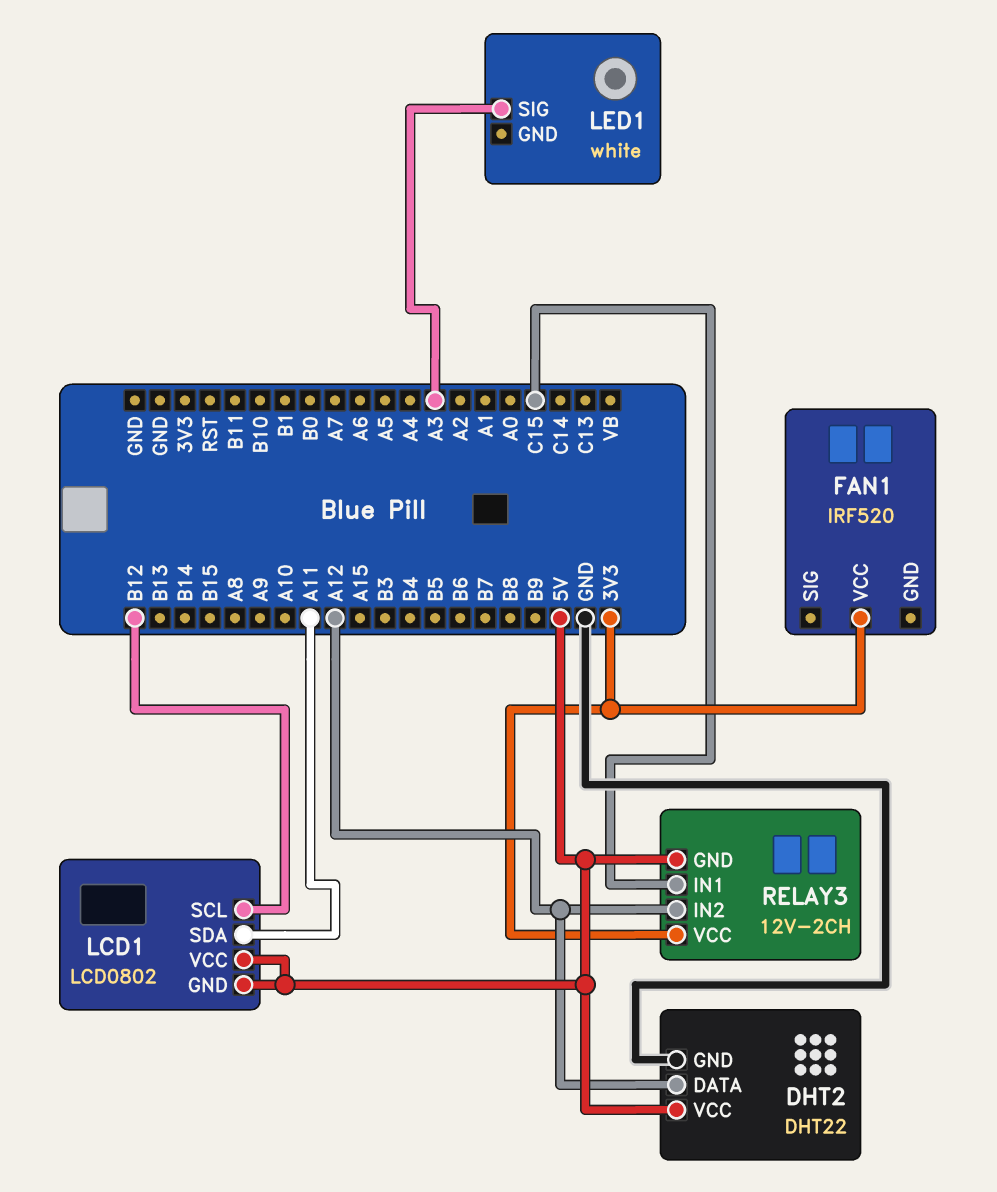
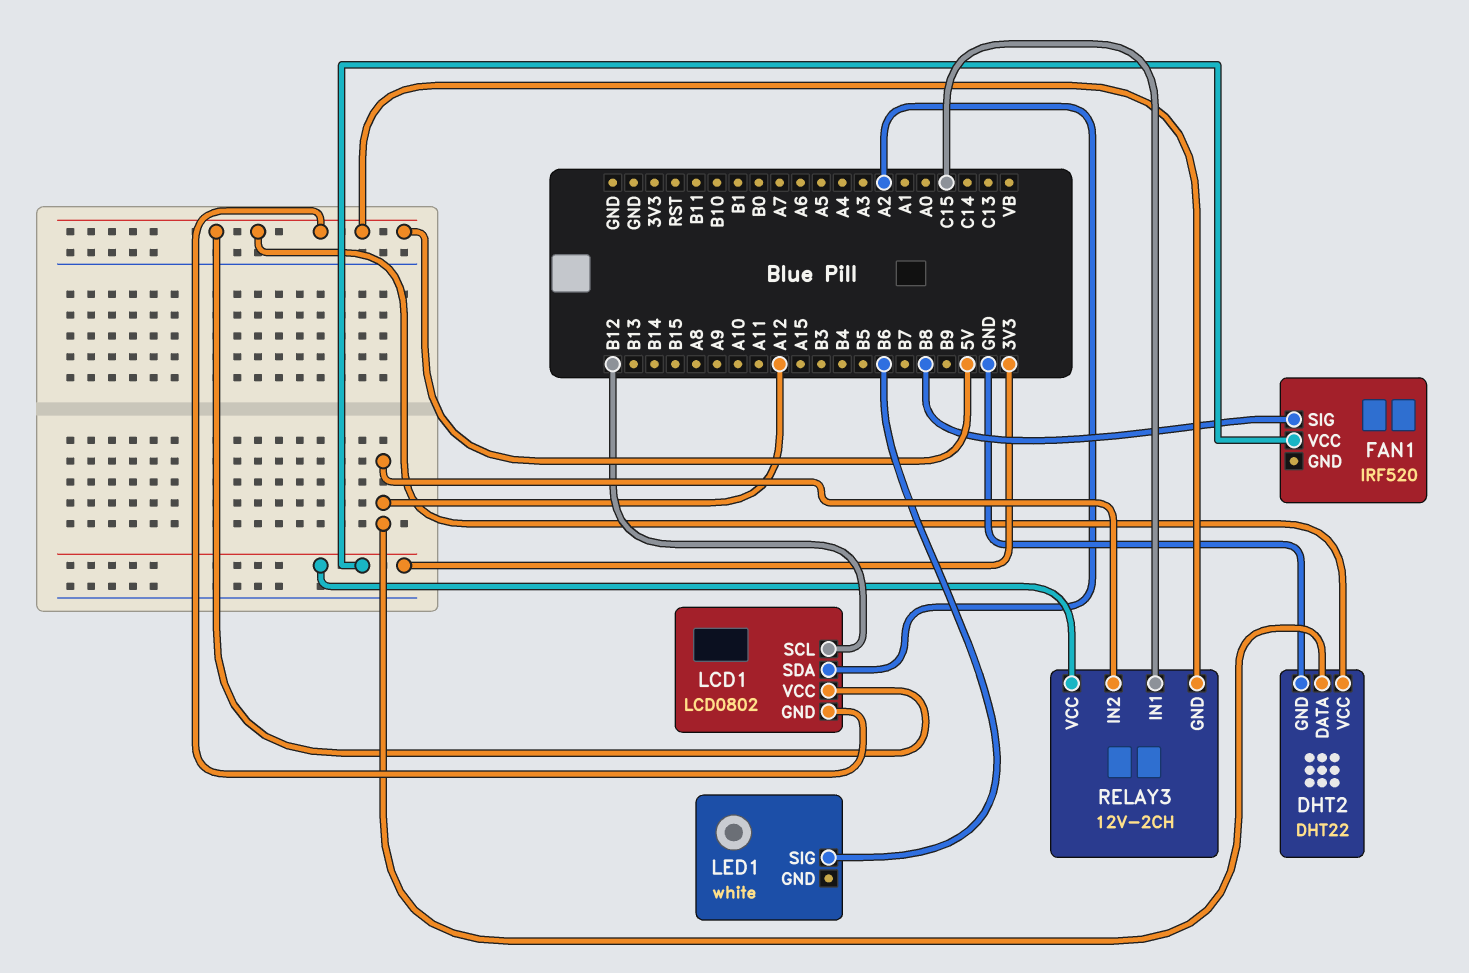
FAN1 pin SIG: none -> B8
LCD1 pin SDA: A11 -> A2
LED1 pin SIG: A3 -> B6

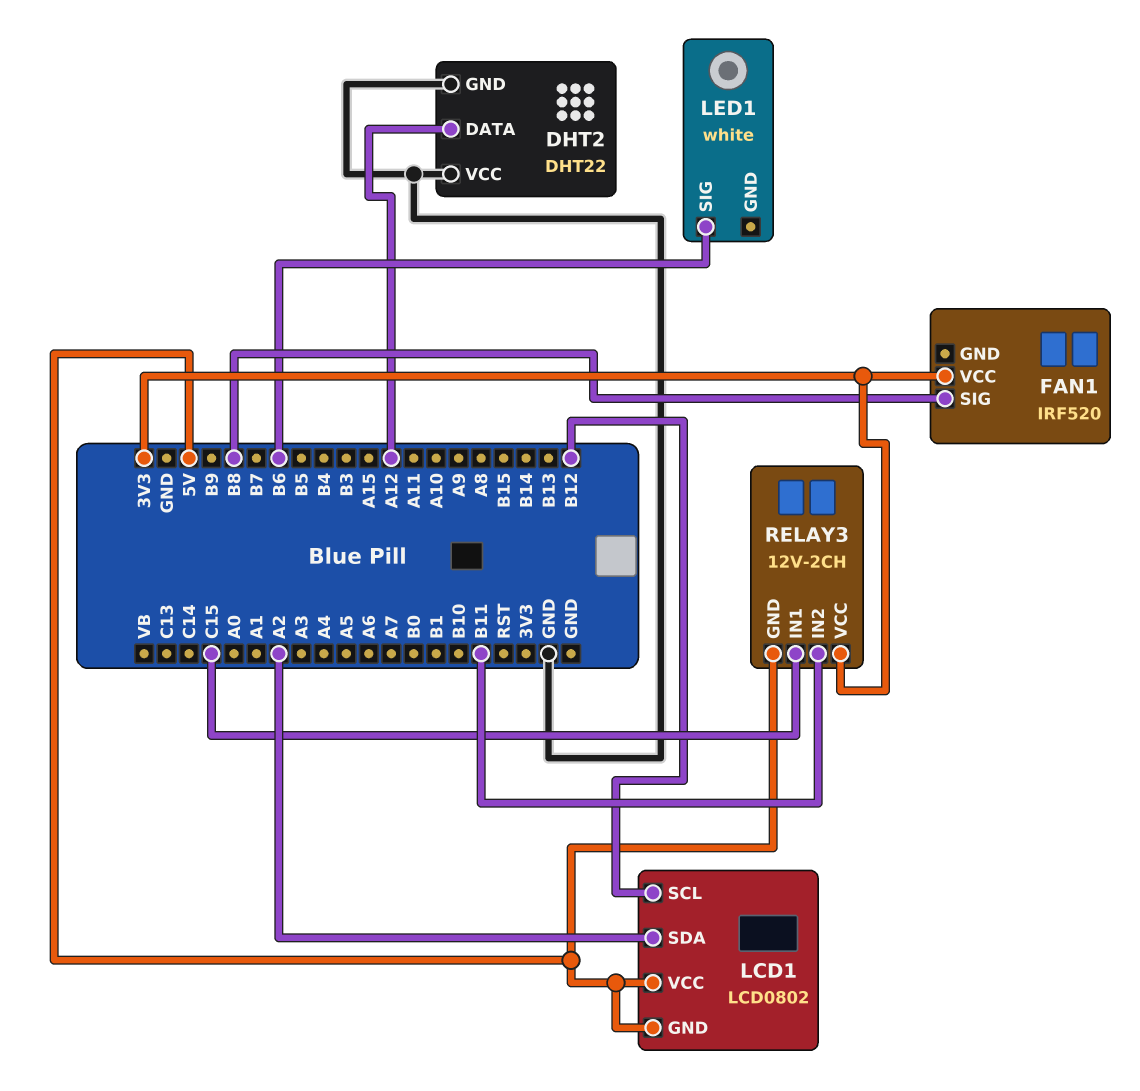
DHT2 pin VCC: 5V -> GND
RELAY3 pin IN2: A12 -> B11

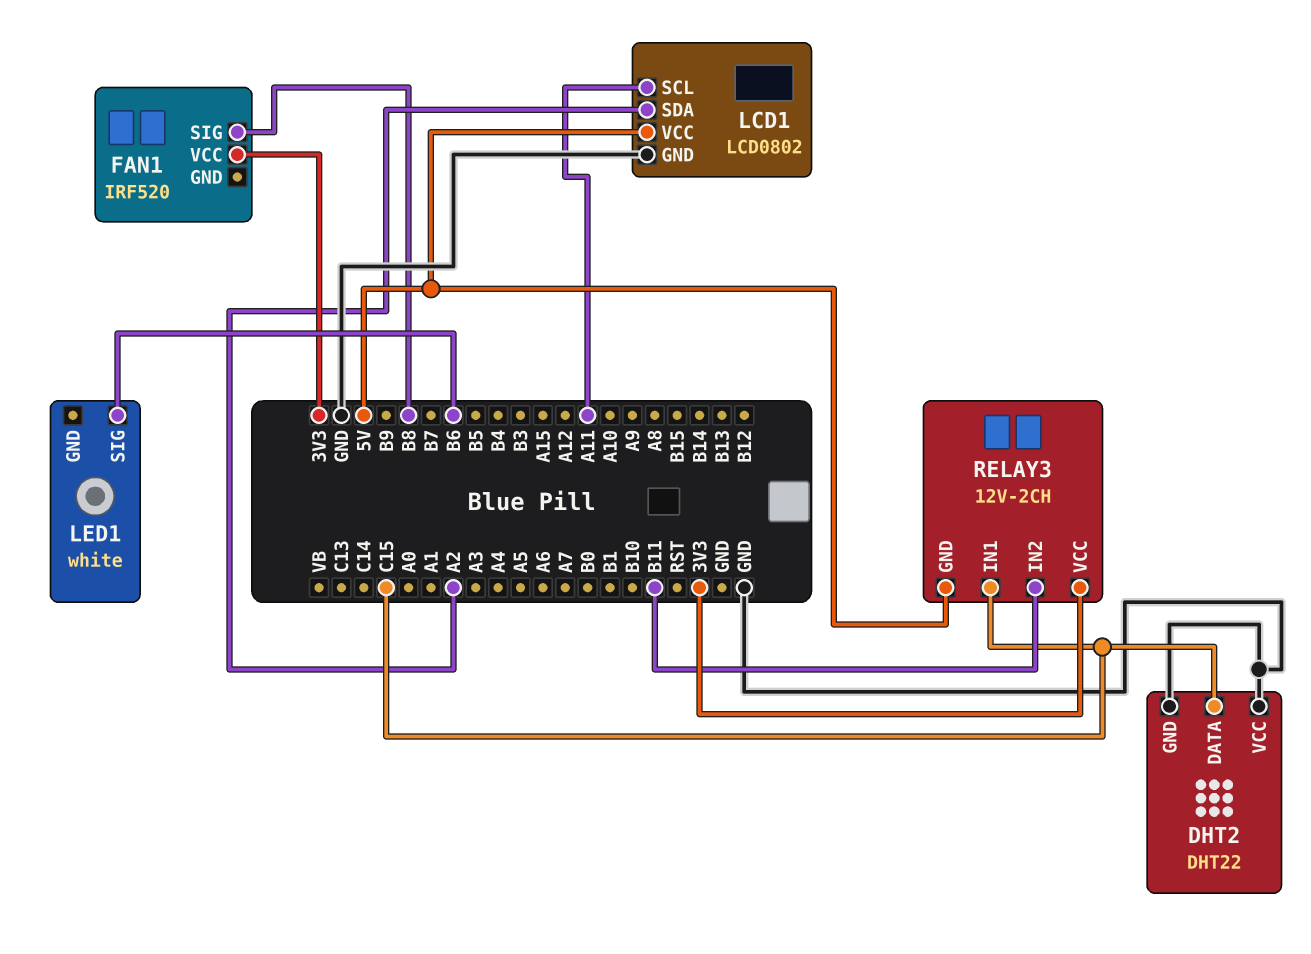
DHT2 pin DATA: A12 -> C15
LCD1 pin GND: 5V -> GND
LCD1 pin SCL: B12 -> A11

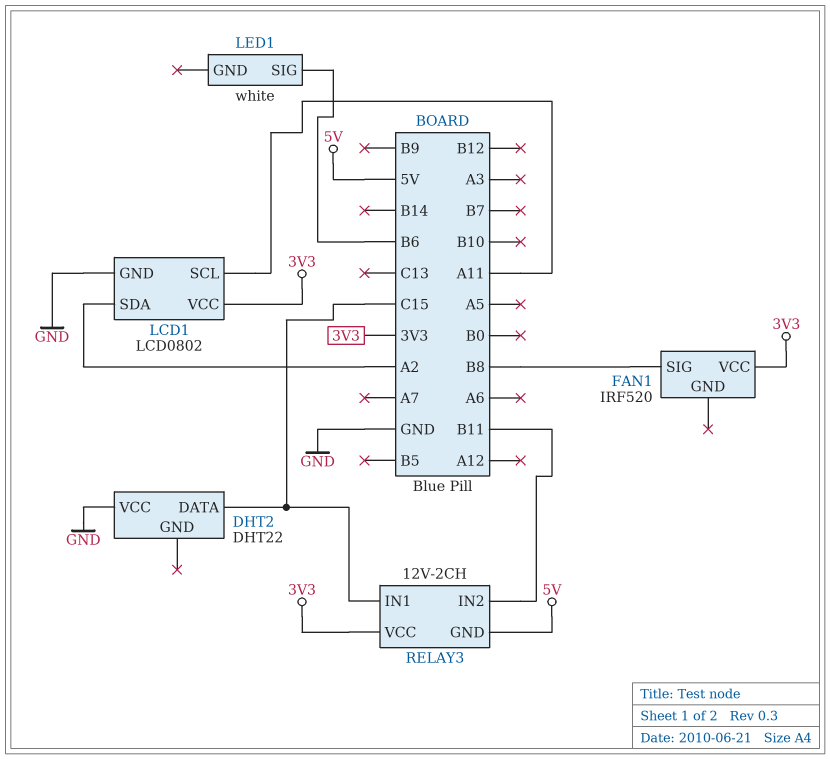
DHT2 pin GND: GND -> none
LCD1 pin VCC: 5V -> 3V3

